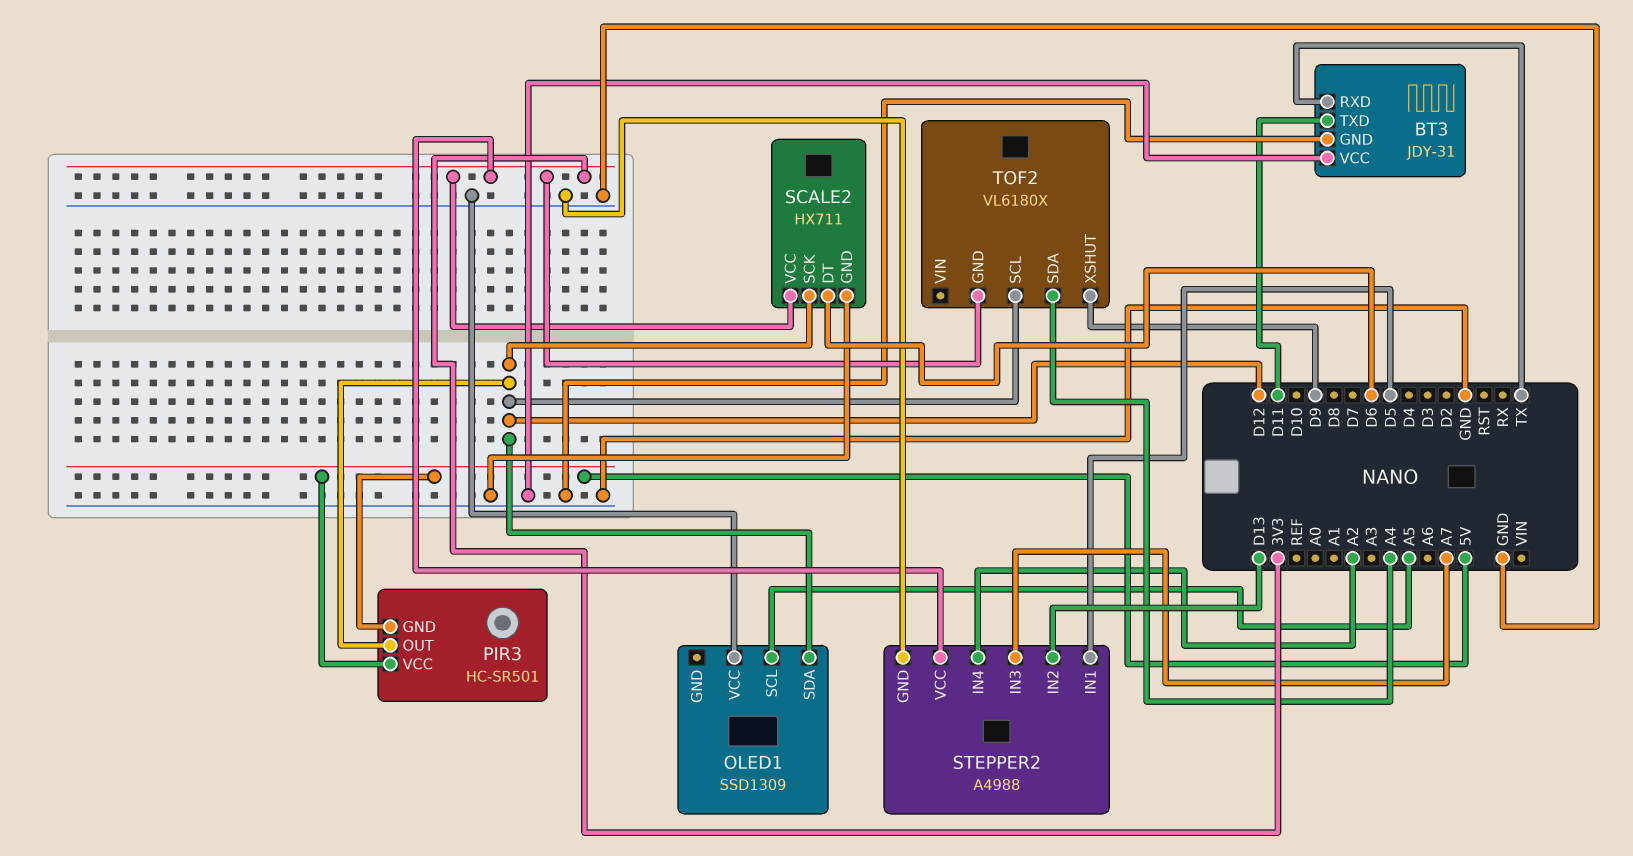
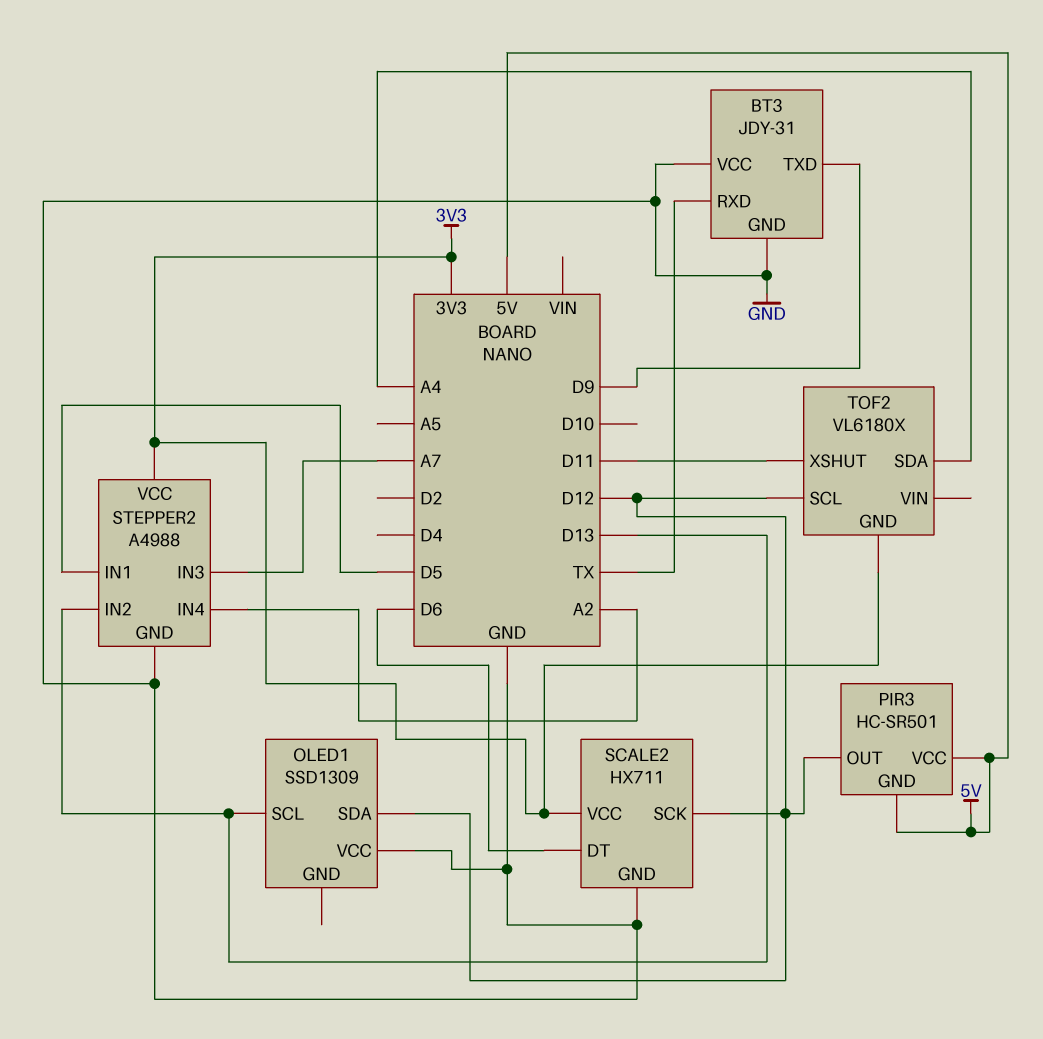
BT3 pin TXD: D11 -> D9
OLED1 pin SCL: A5 -> D13
TOF2 pin XSHUT: D9 -> D11

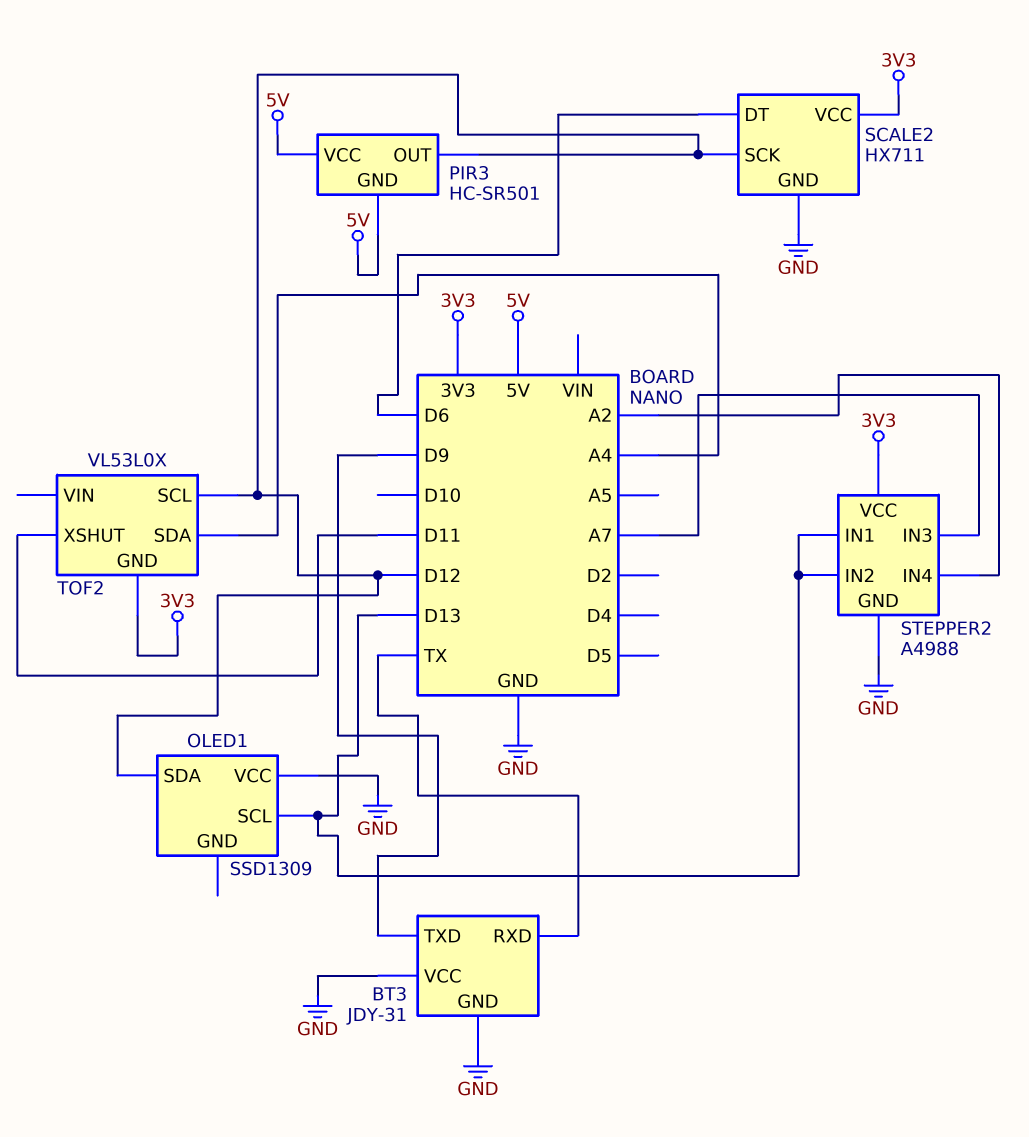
STEPPER2 pin IN1: D5 -> D13
TOF2: VL6180X -> VL53L0X

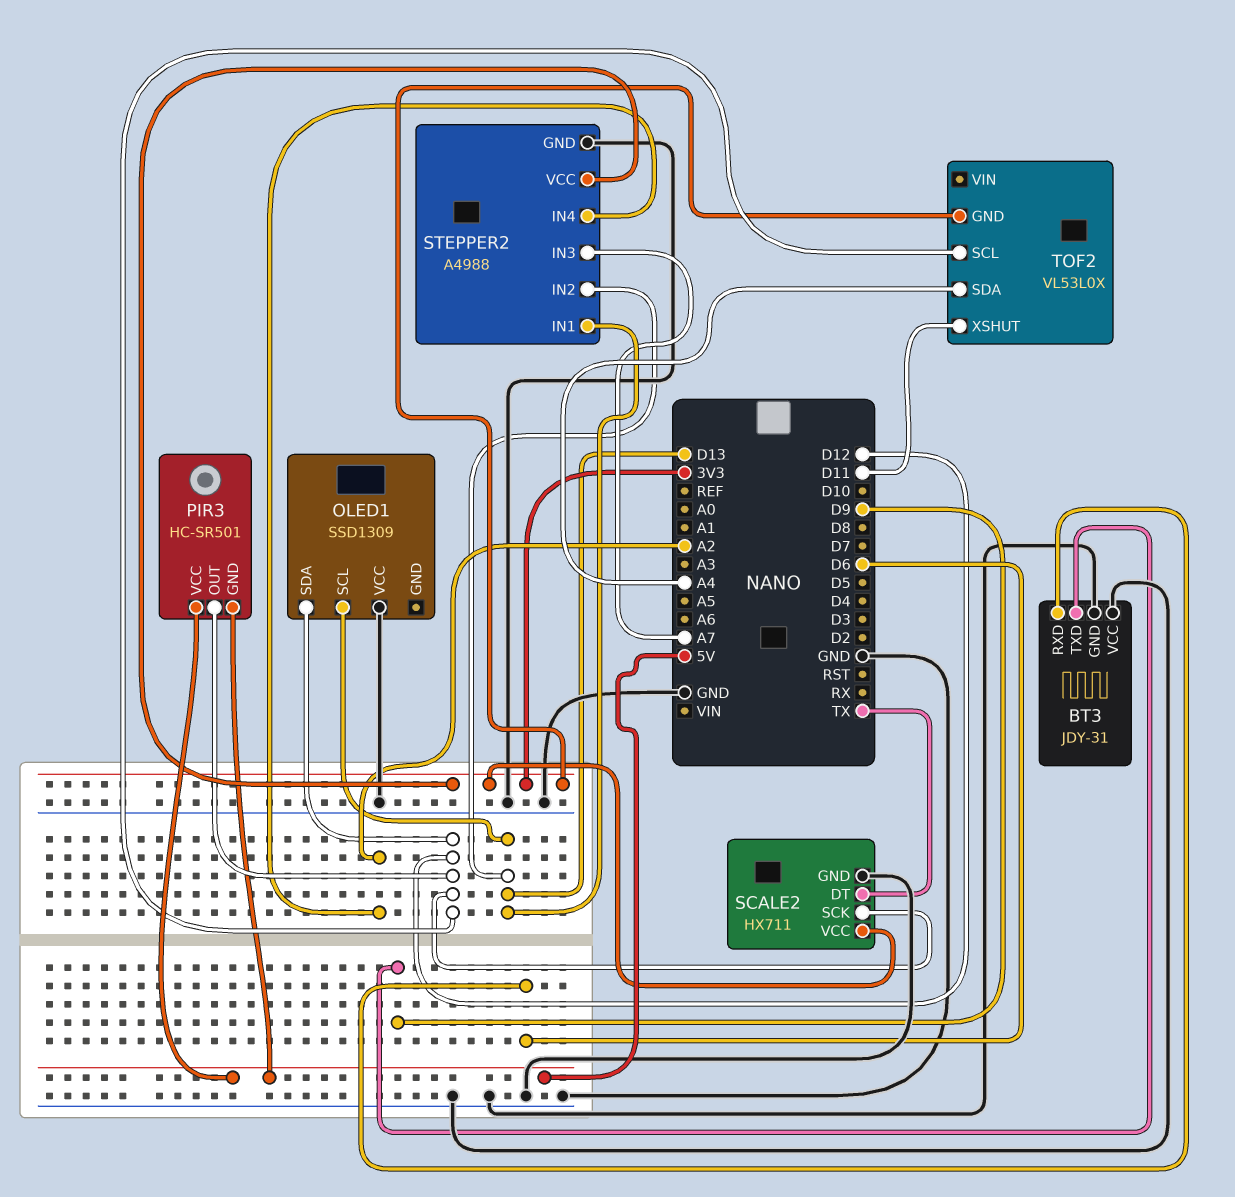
BT3 pin RXD: TX -> D6
SCALE2 pin DT: D6 -> TX

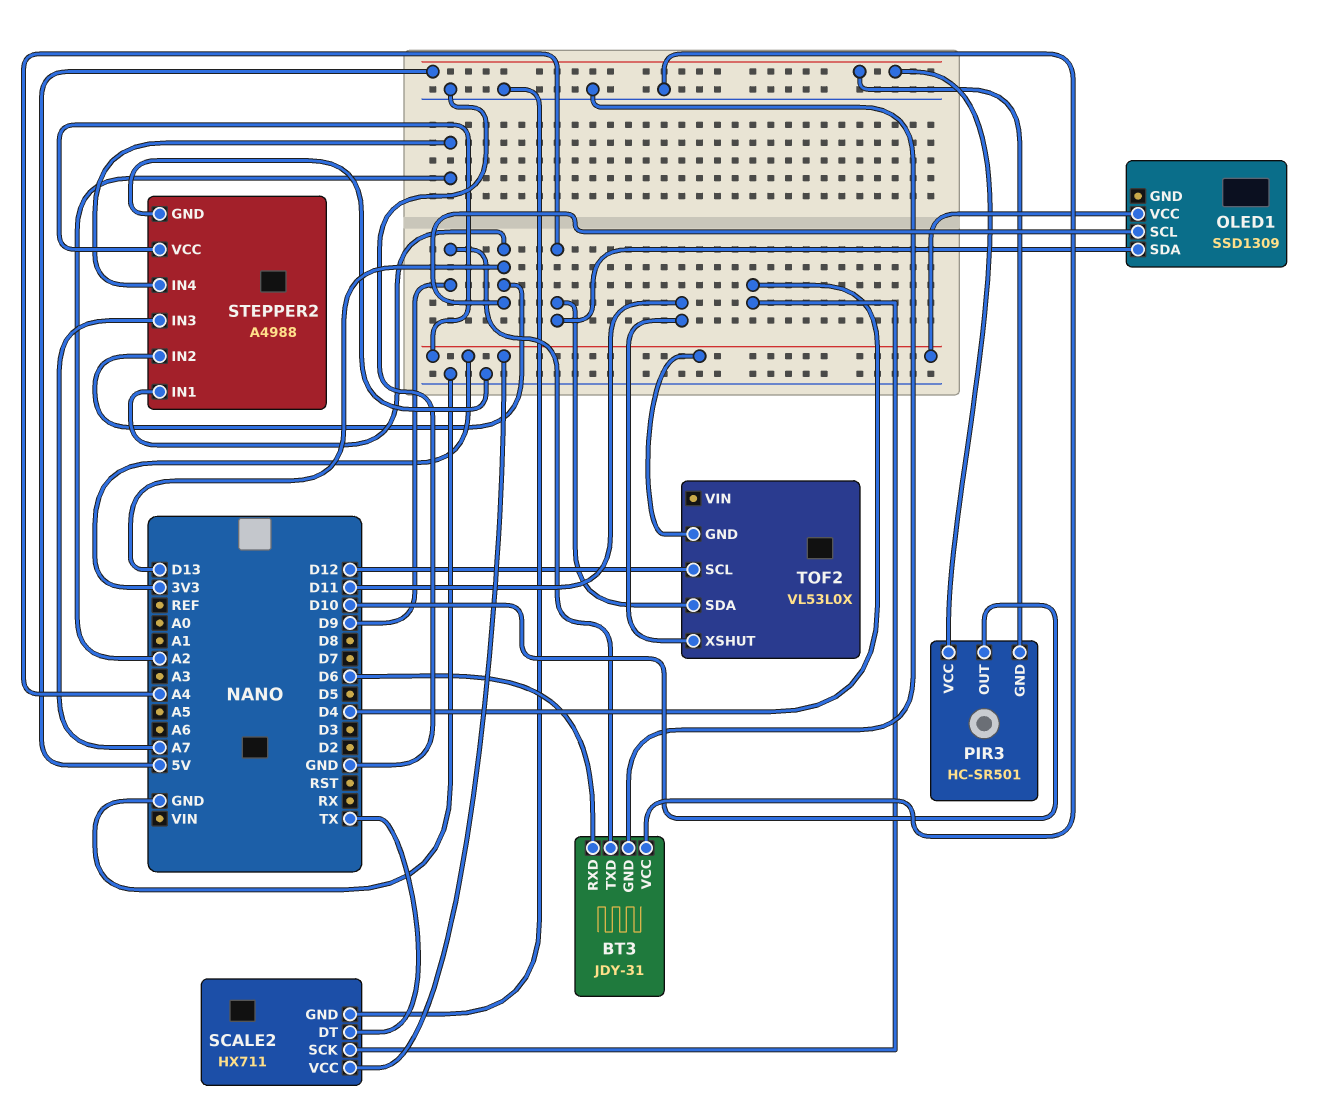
OLED1 pin SDA: D12 -> A4
OLED1 pin VCC: GND -> 3V3
PIR3 pin OUT: D12 -> D10
SCALE2 pin SCK: D12 -> D4

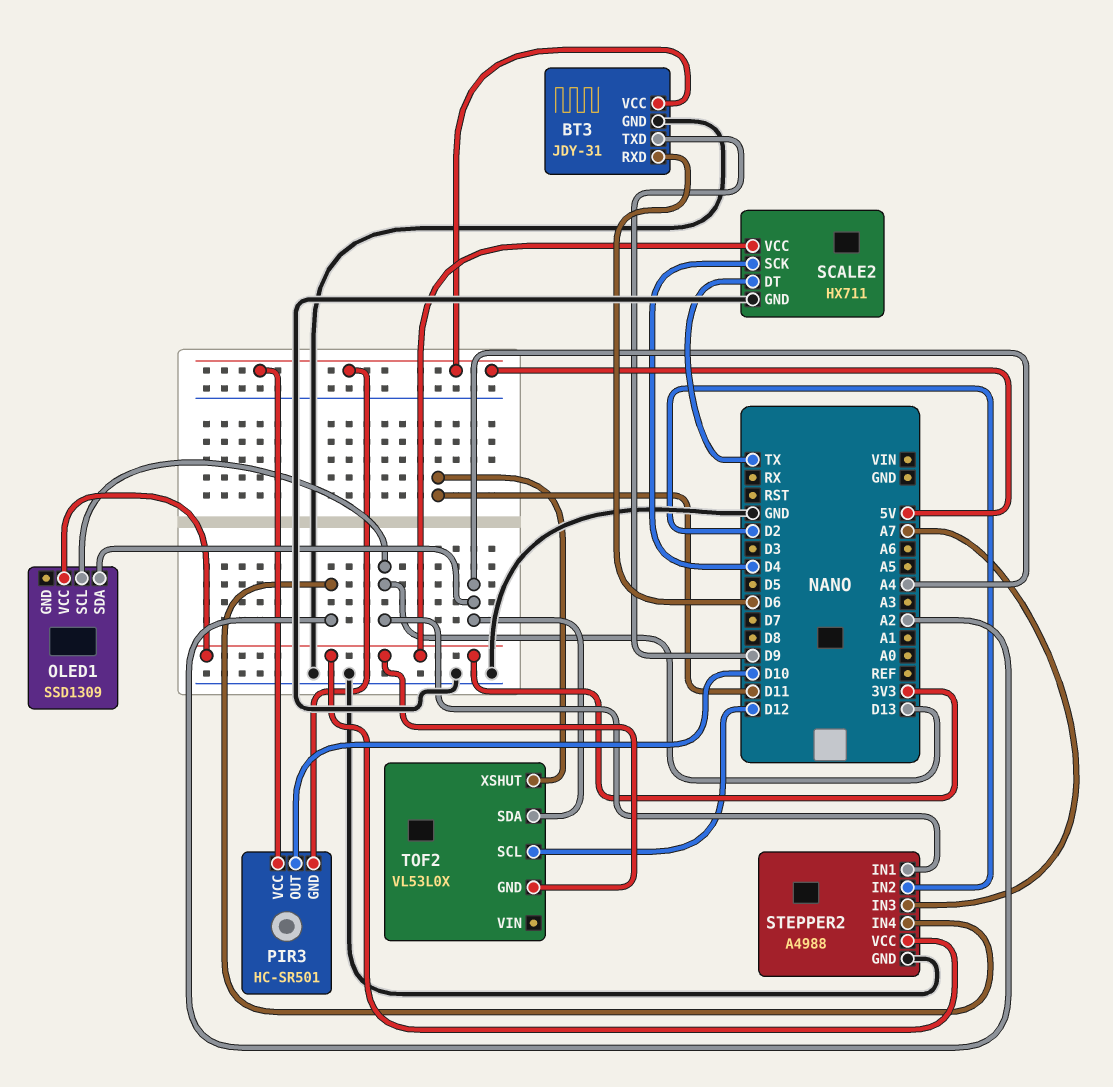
BT3 pin VCC: GND -> 5V
STEPPER2 pin IN2: D13 -> D2

